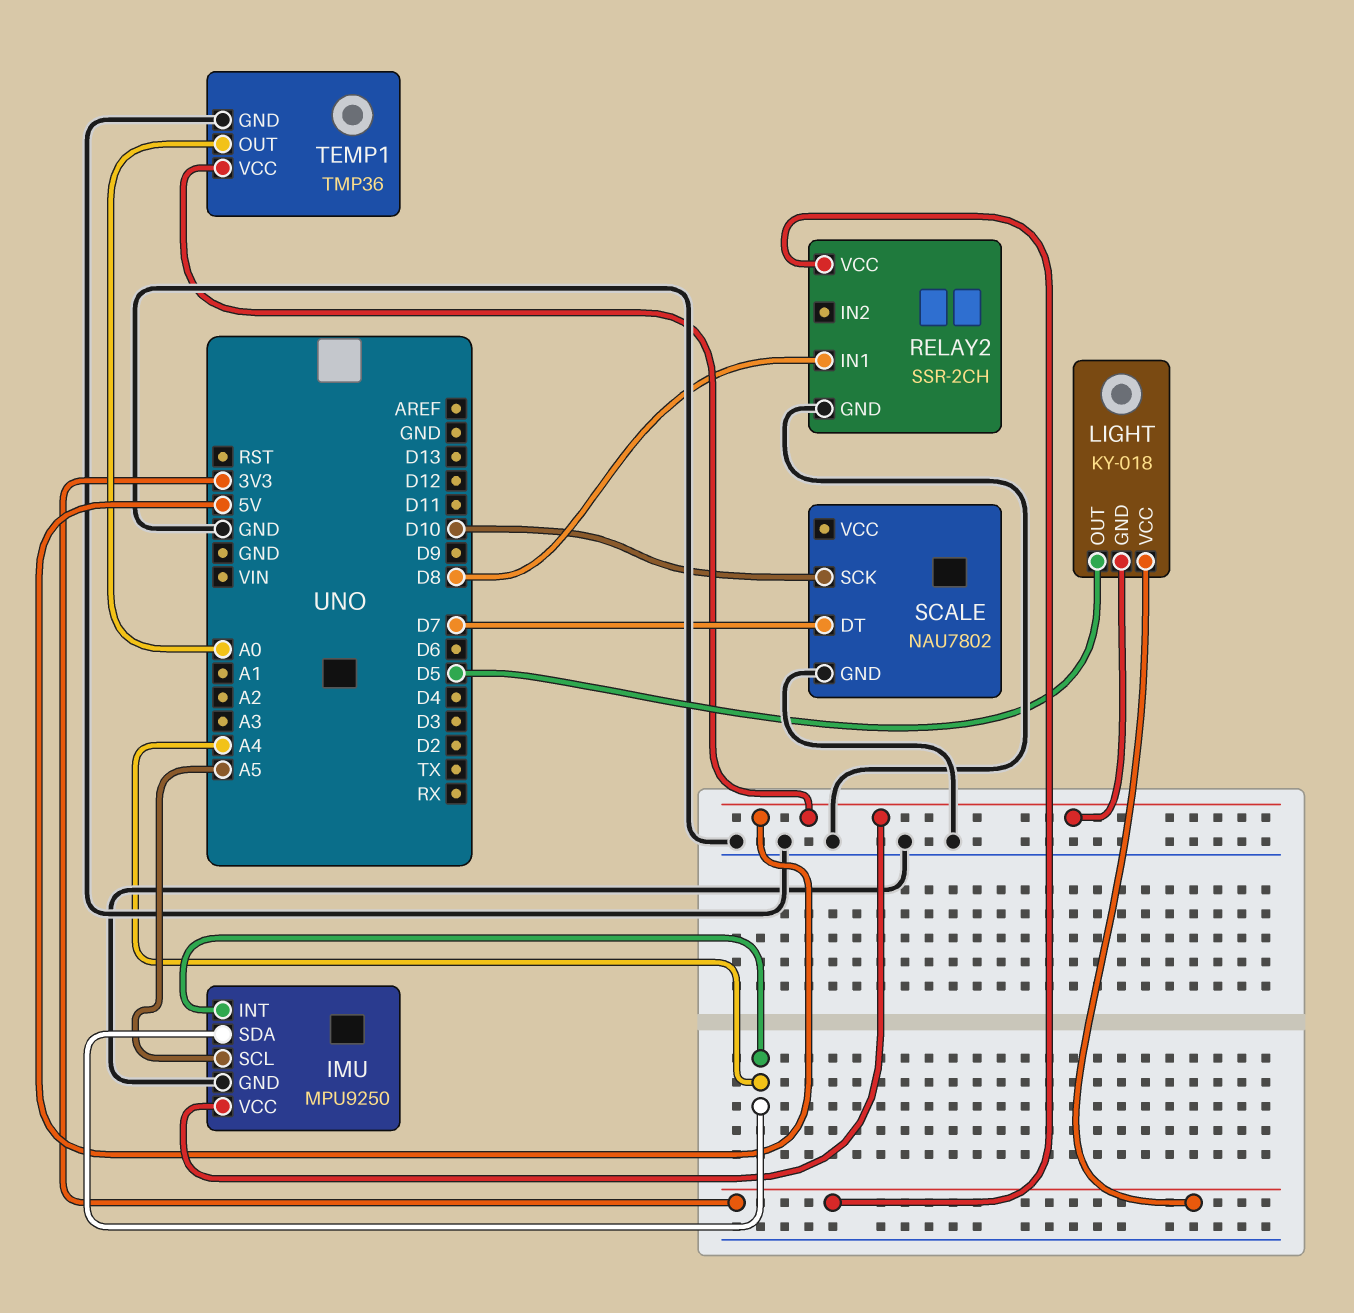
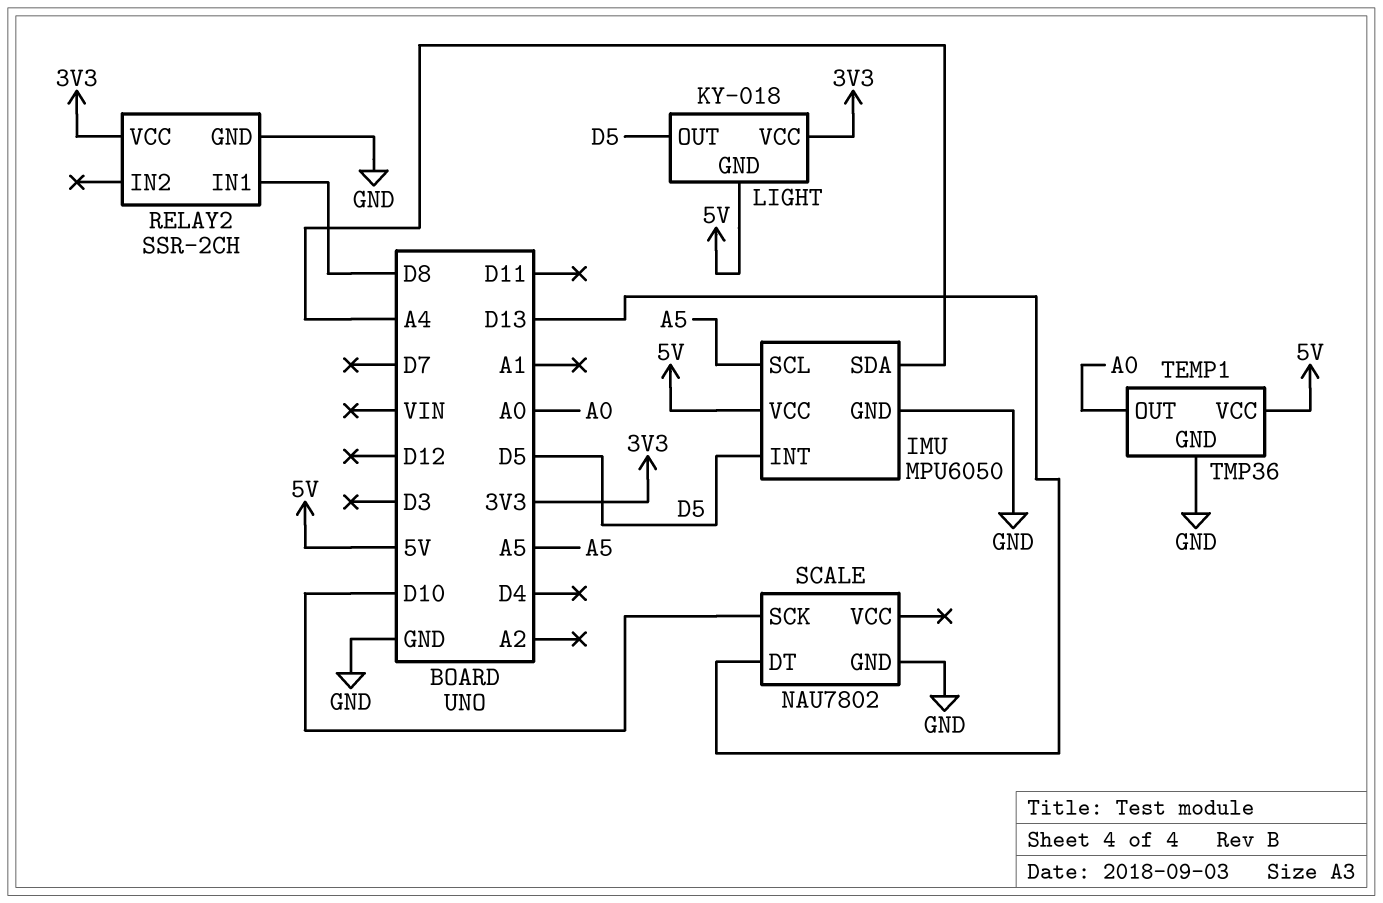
IMU: MPU9250 -> MPU6050
IMU pin INT: A4 -> D5
SCALE pin DT: D7 -> D13

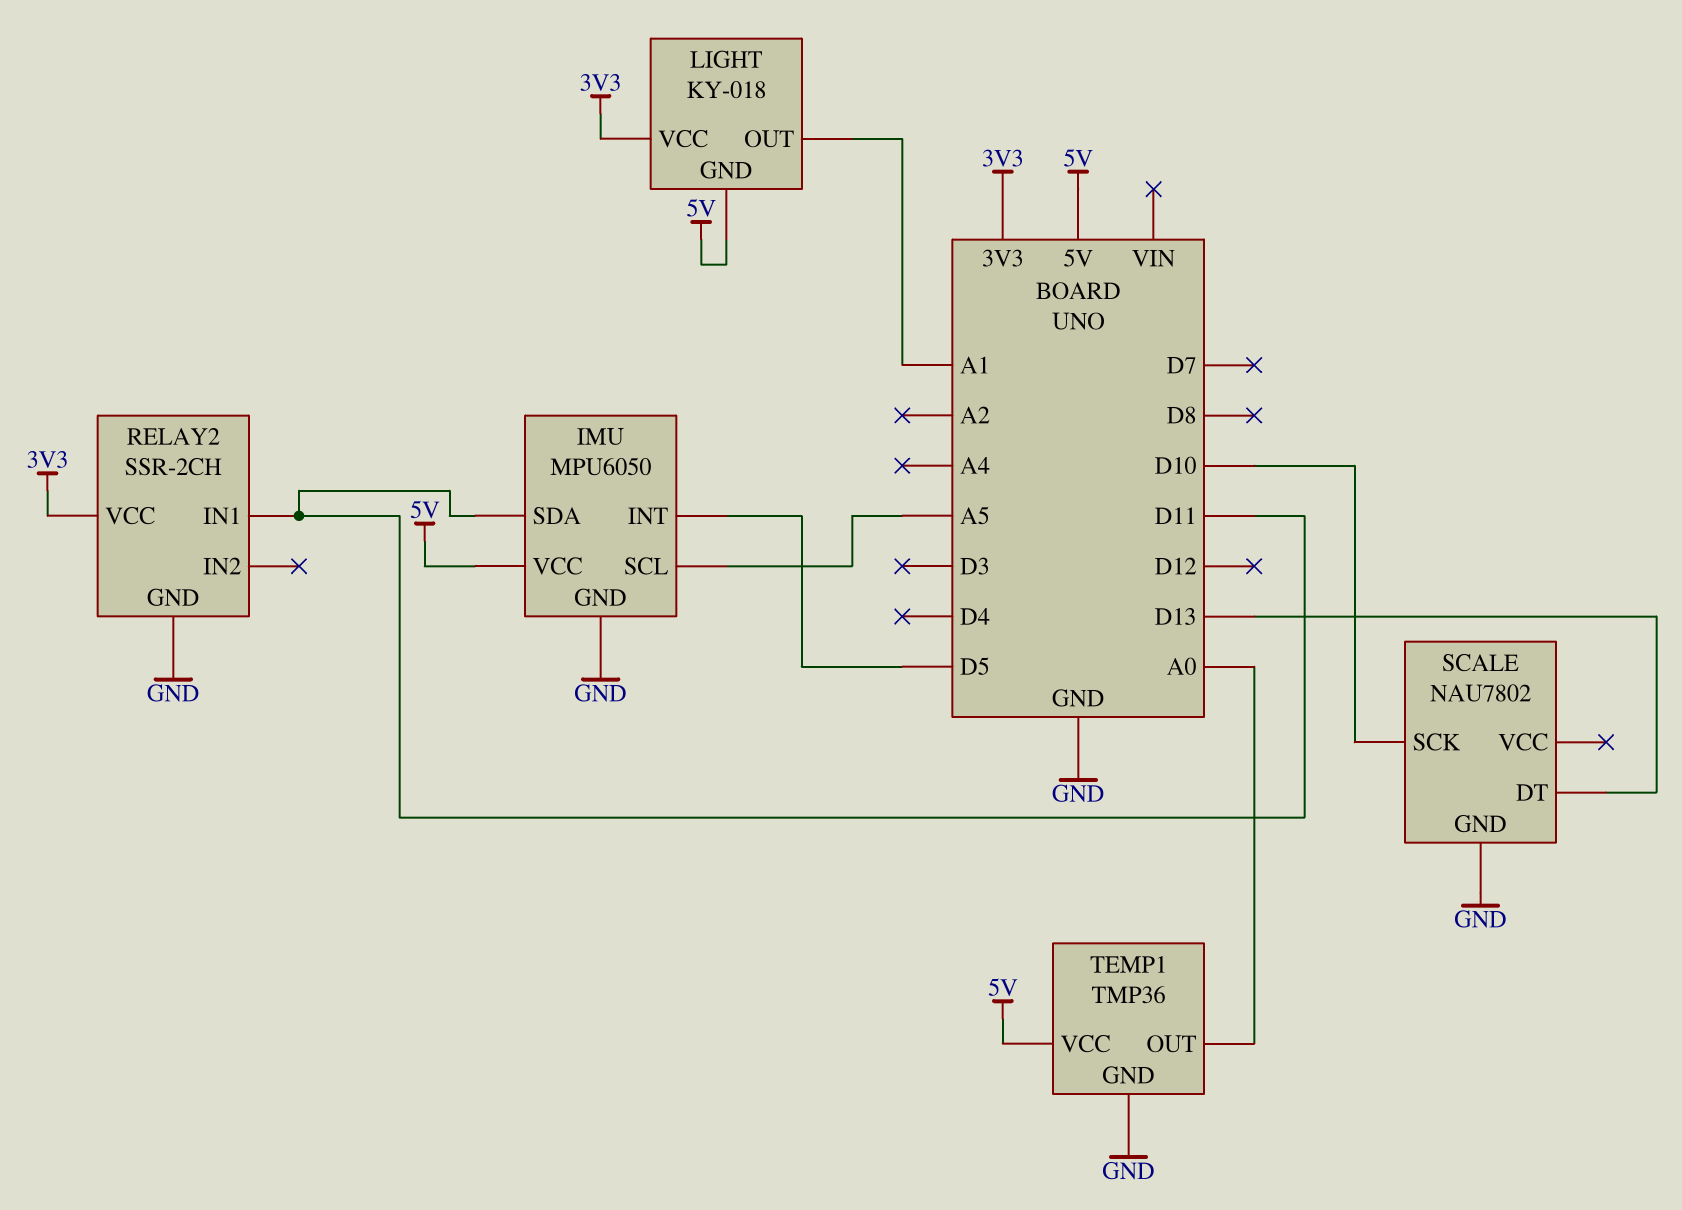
IMU pin SDA: A4 -> D11
LIGHT pin OUT: D5 -> A1
RELAY2 pin IN1: D8 -> D11

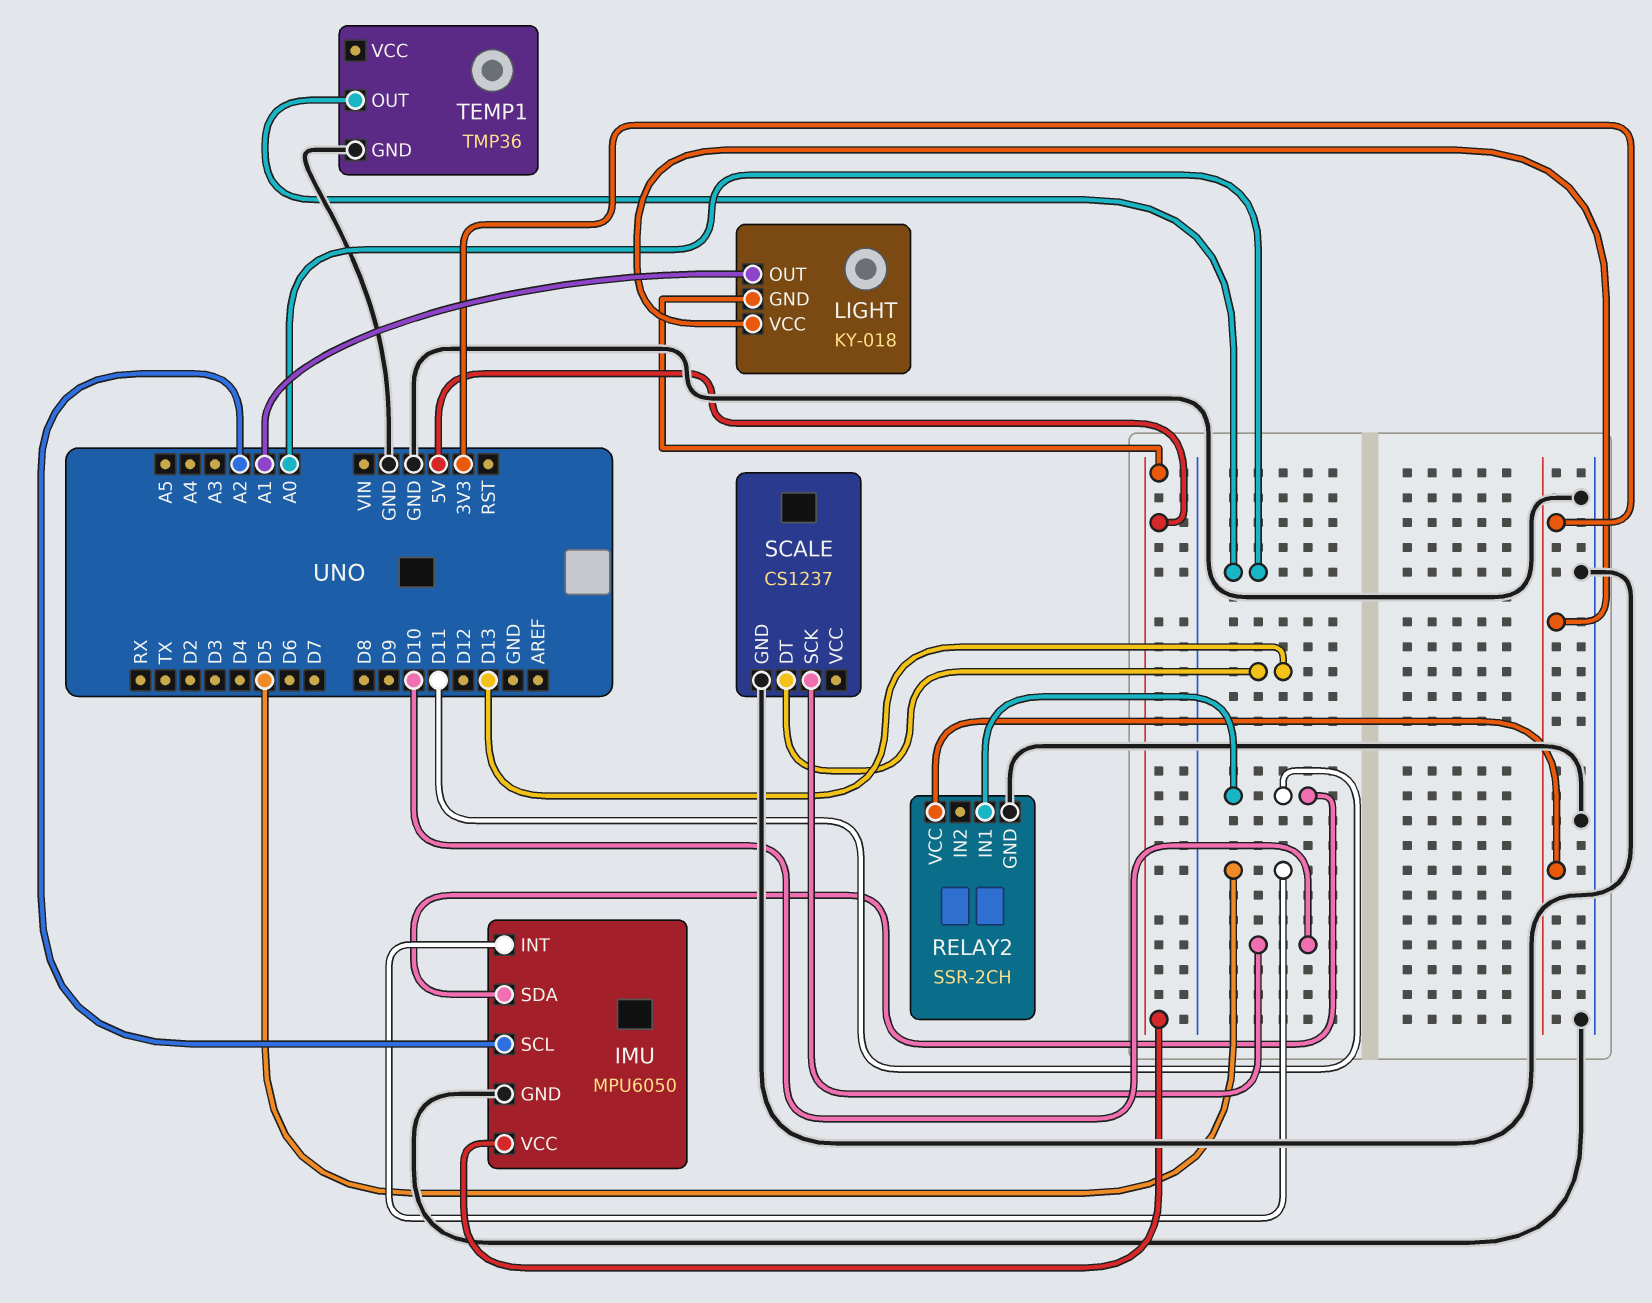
IMU pin SCL: A5 -> A2
SCALE: NAU7802 -> CS1237
TEMP1 pin VCC: 5V -> none

